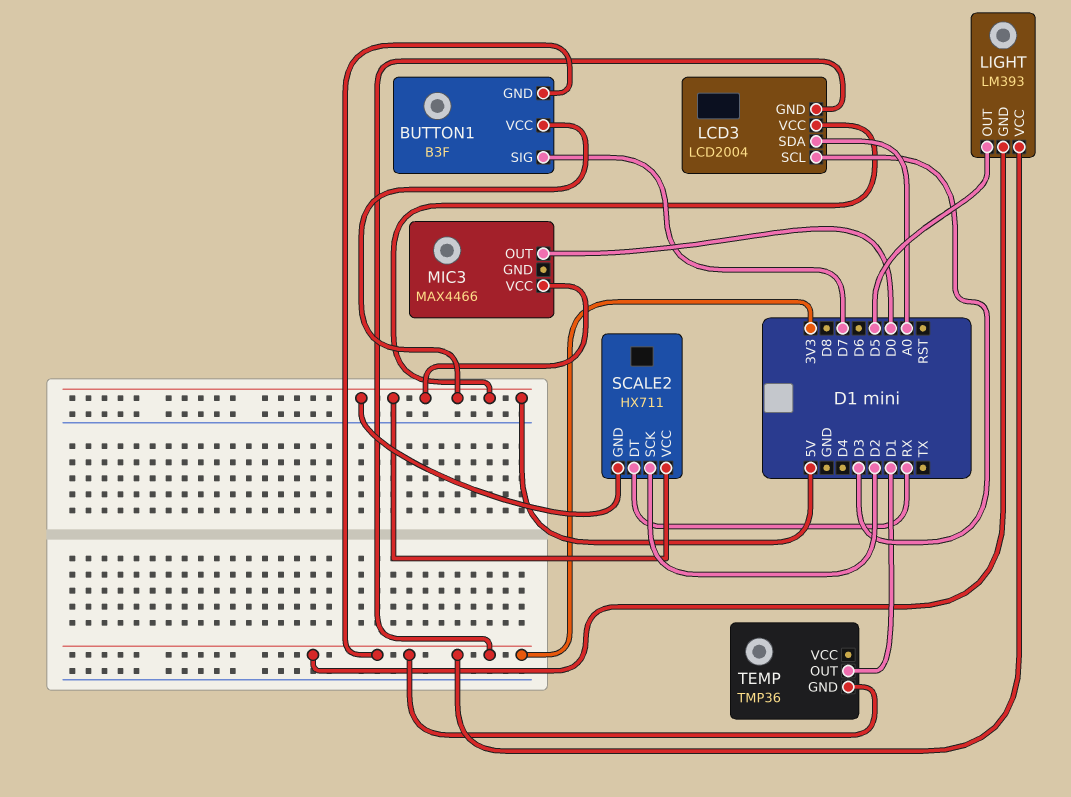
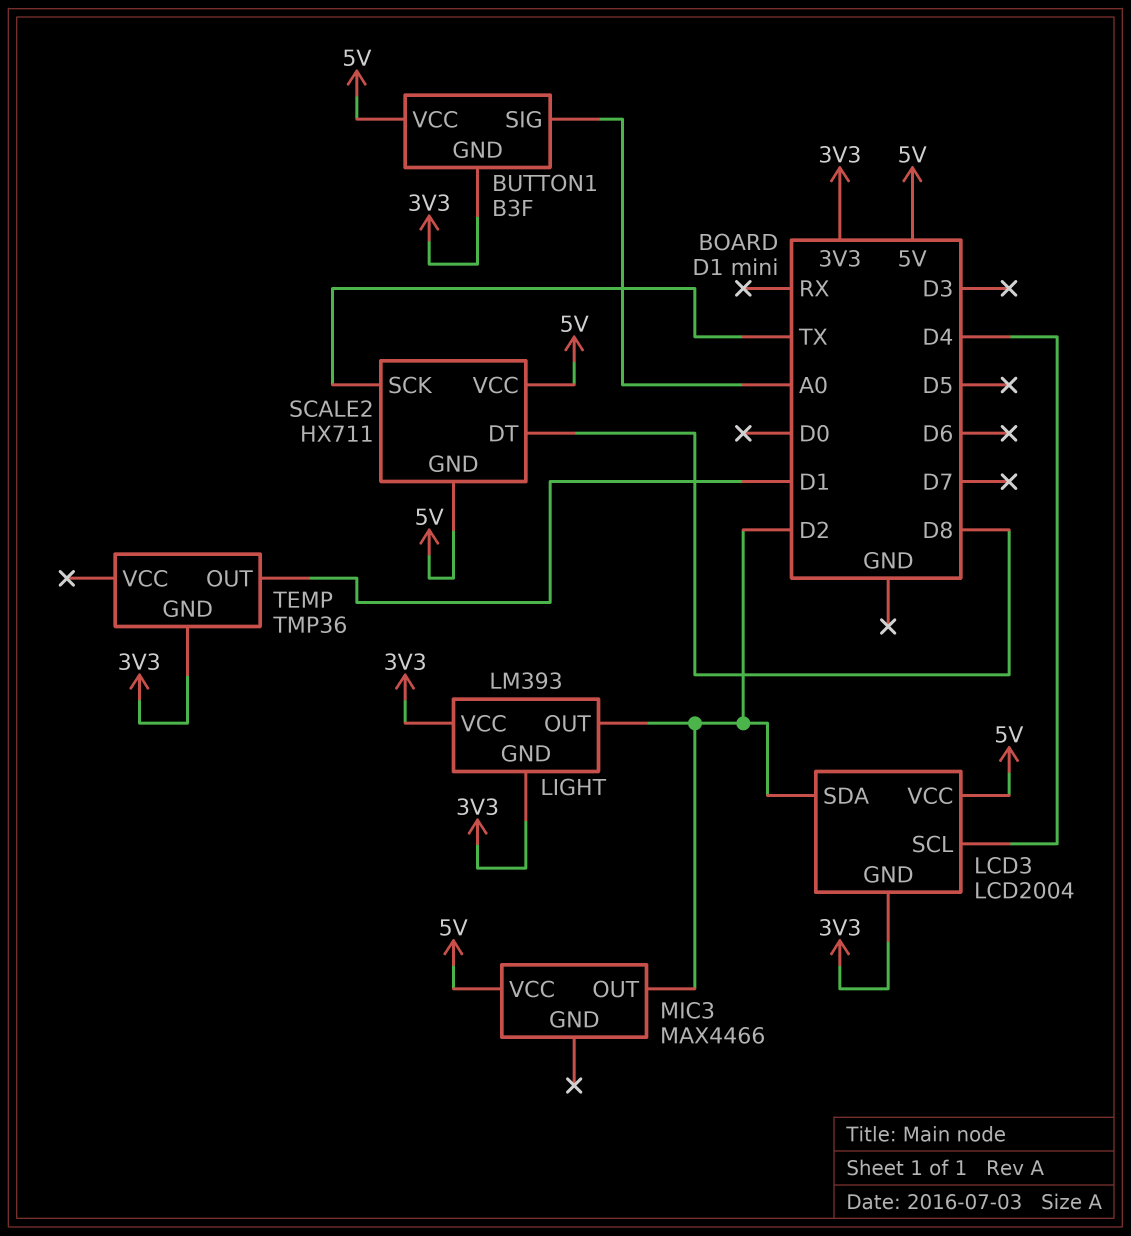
BUTTON1 pin SIG: D7 -> A0
LCD3 pin SCL: D3 -> D4
LCD3 pin SDA: A0 -> D2
LIGHT pin OUT: D5 -> D2
MIC3 pin OUT: D0 -> D2
SCALE2 pin DT: RX -> D8
SCALE2 pin SCK: D2 -> TX

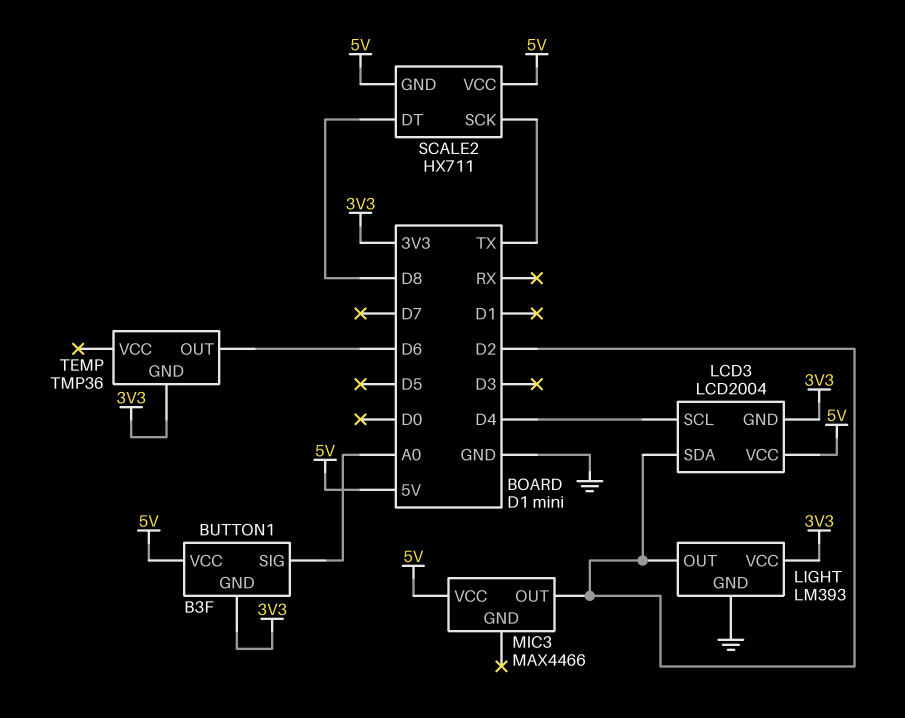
LIGHT pin GND: 3V3 -> GND
TEMP pin OUT: D1 -> D6

